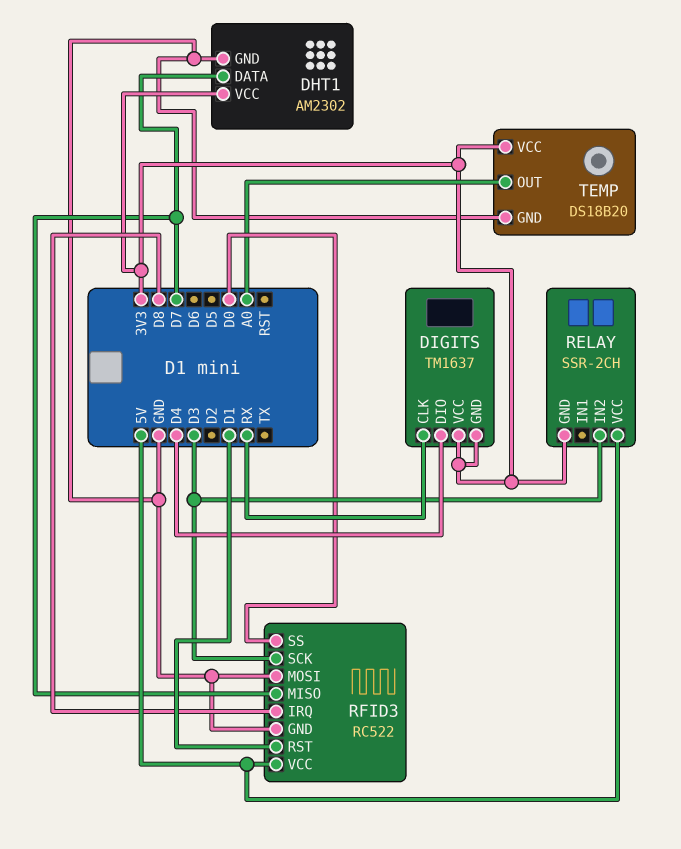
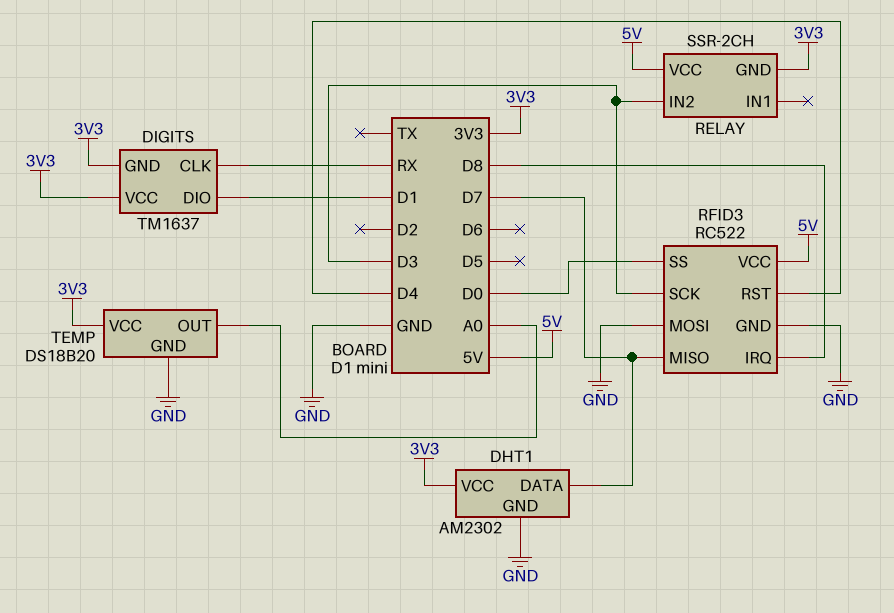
DIGITS pin DIO: D4 -> D1
RFID3 pin RST: D1 -> D4

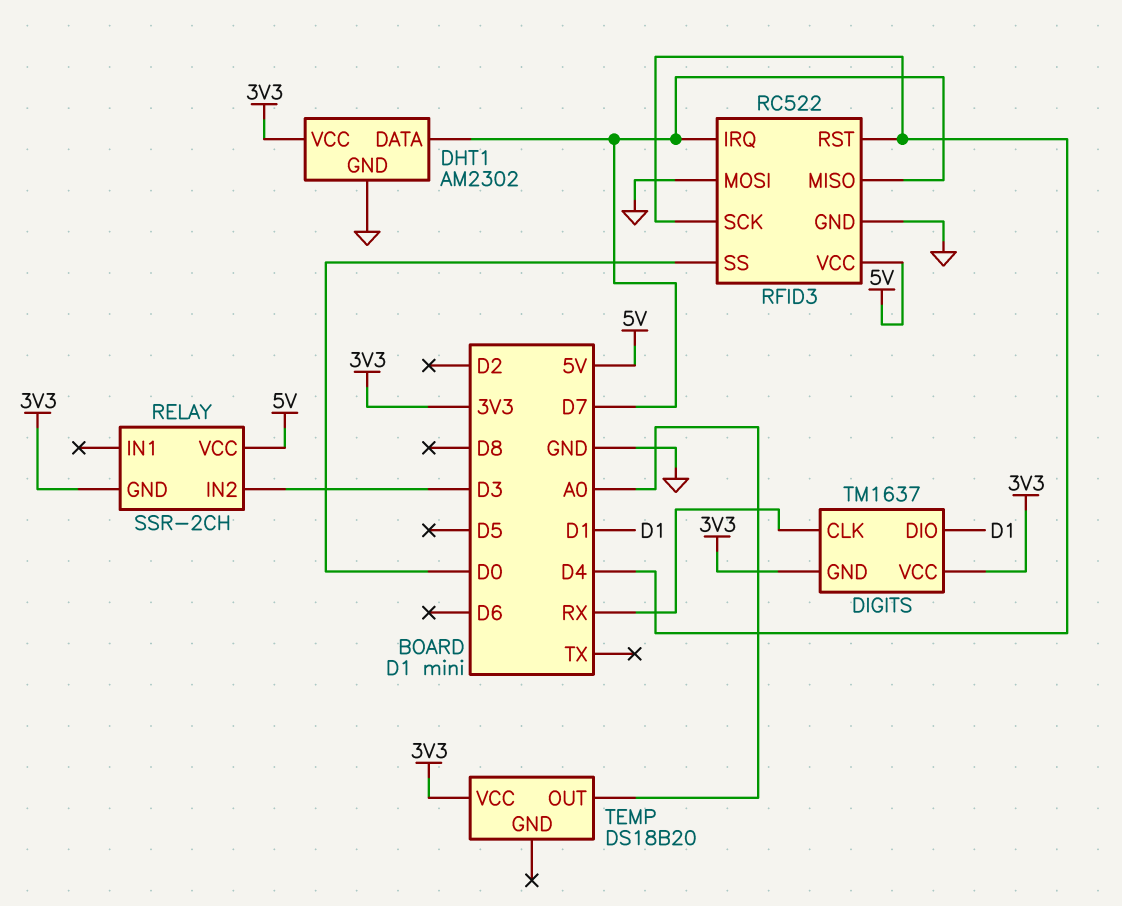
RFID3 pin IRQ: D8 -> D7
RFID3 pin SCK: D3 -> D4
TEMP pin GND: GND -> none

